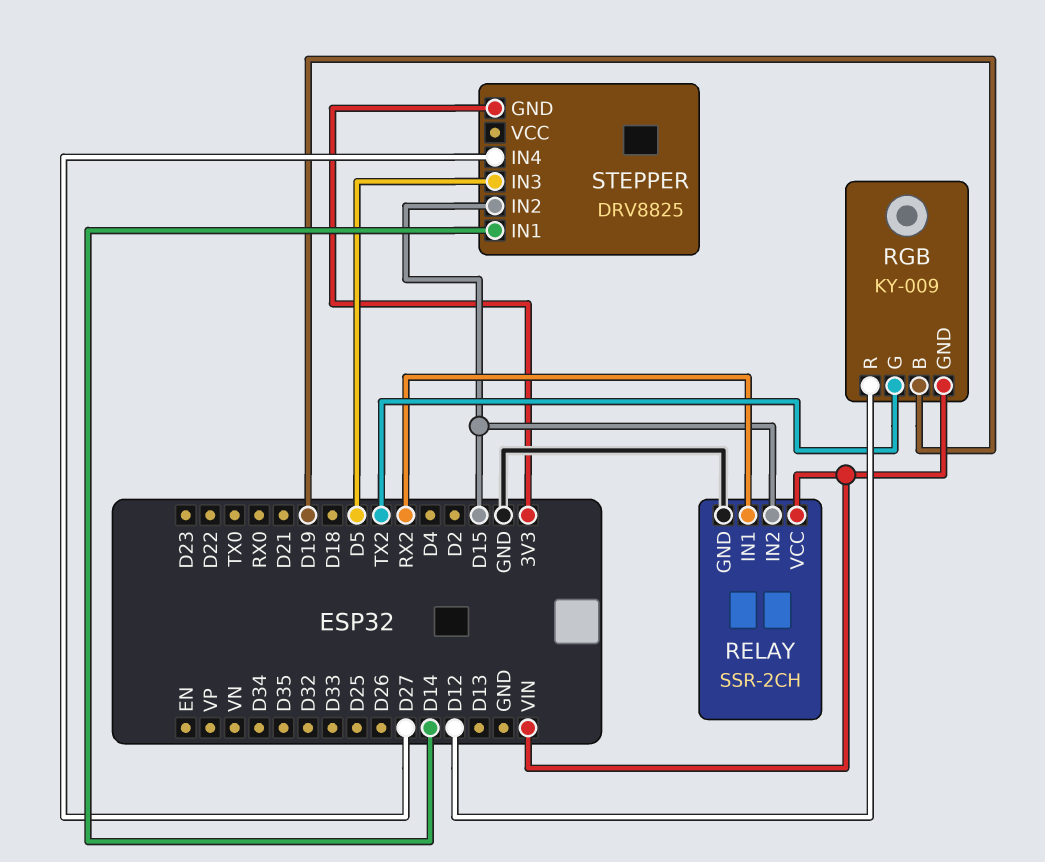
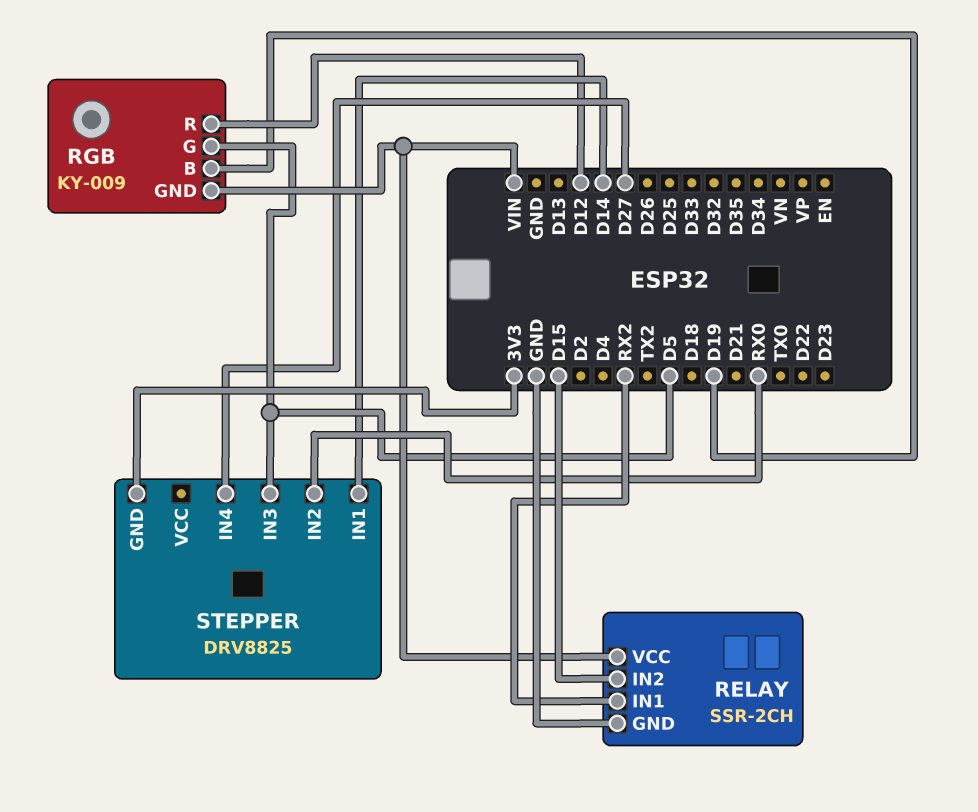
RGB pin G: TX2 -> D5
STEPPER pin IN2: D15 -> RX0

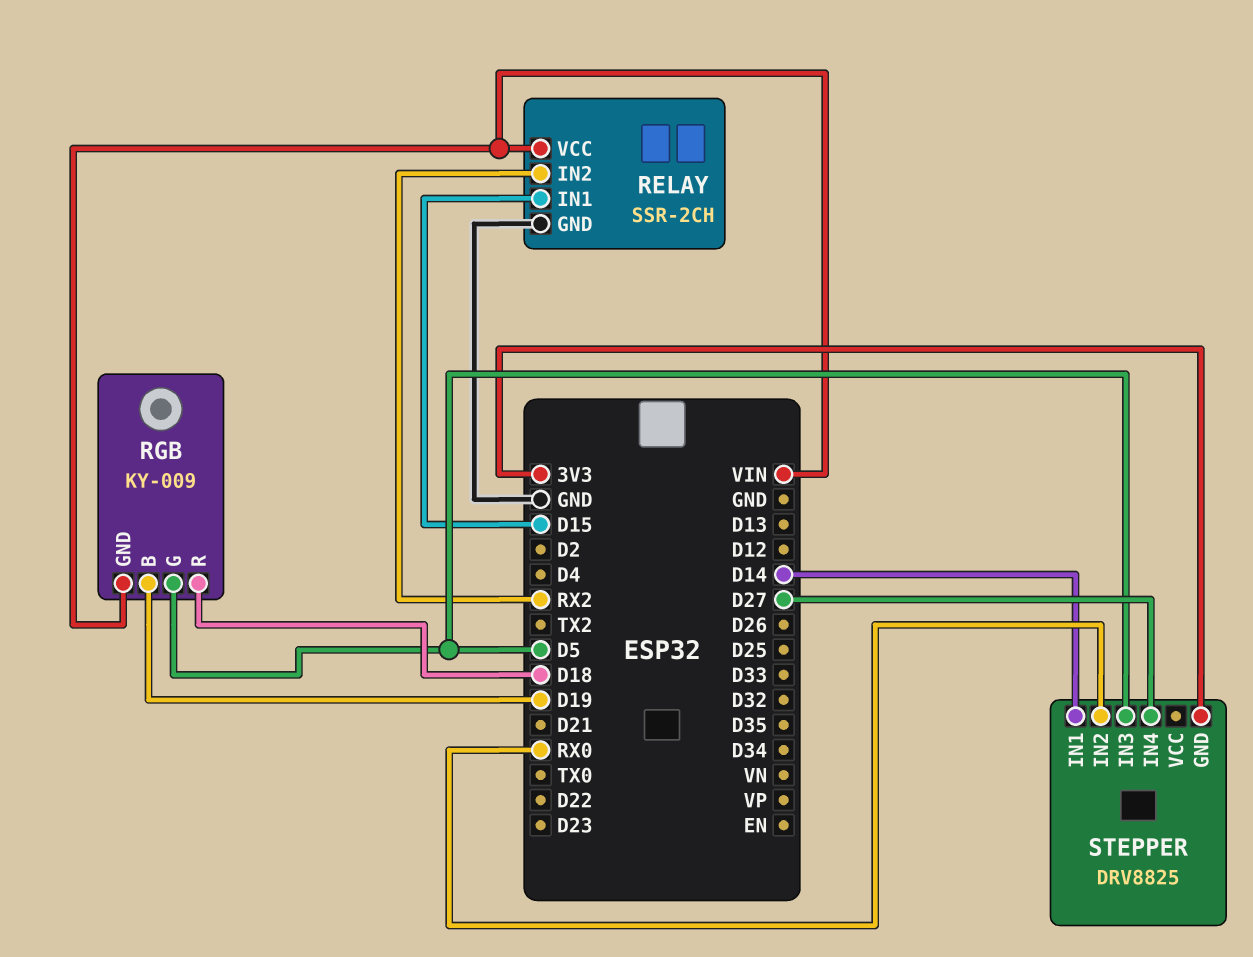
RELAY pin IN1: RX2 -> D15
RELAY pin IN2: D15 -> RX2
RGB pin R: D12 -> D18

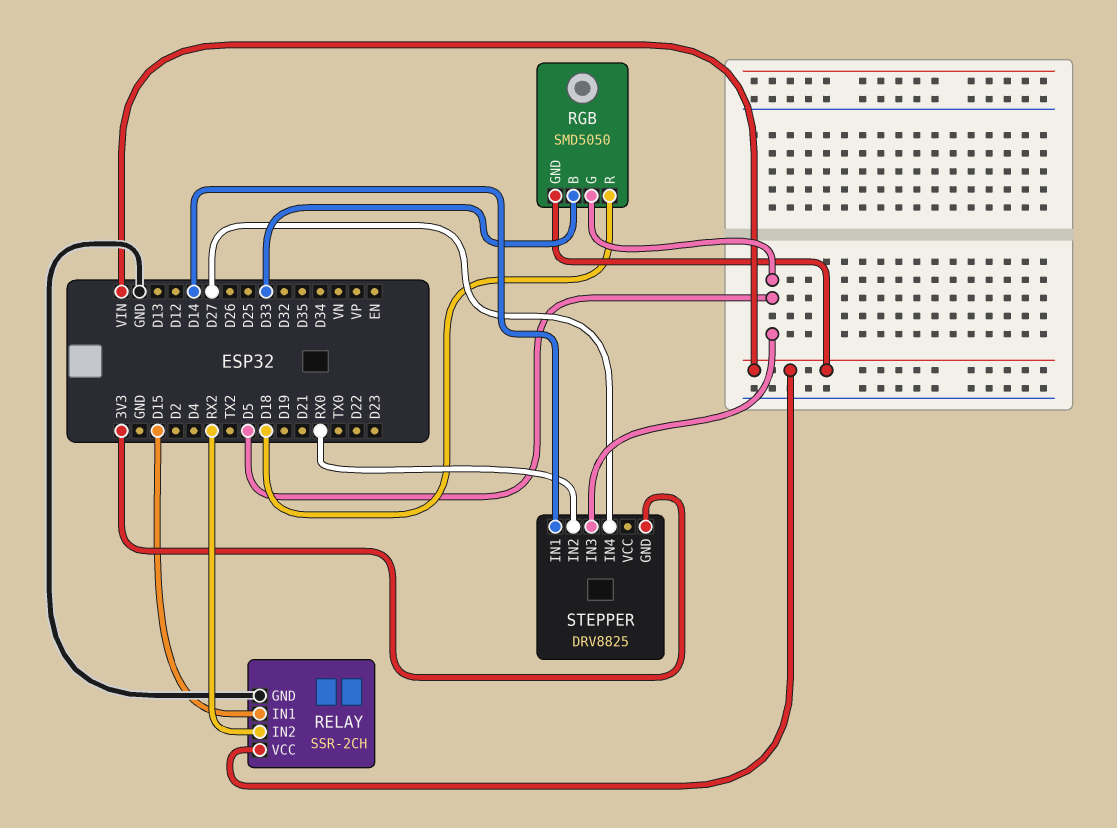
RGB: KY-009 -> SMD5050
RGB pin B: D19 -> D33

